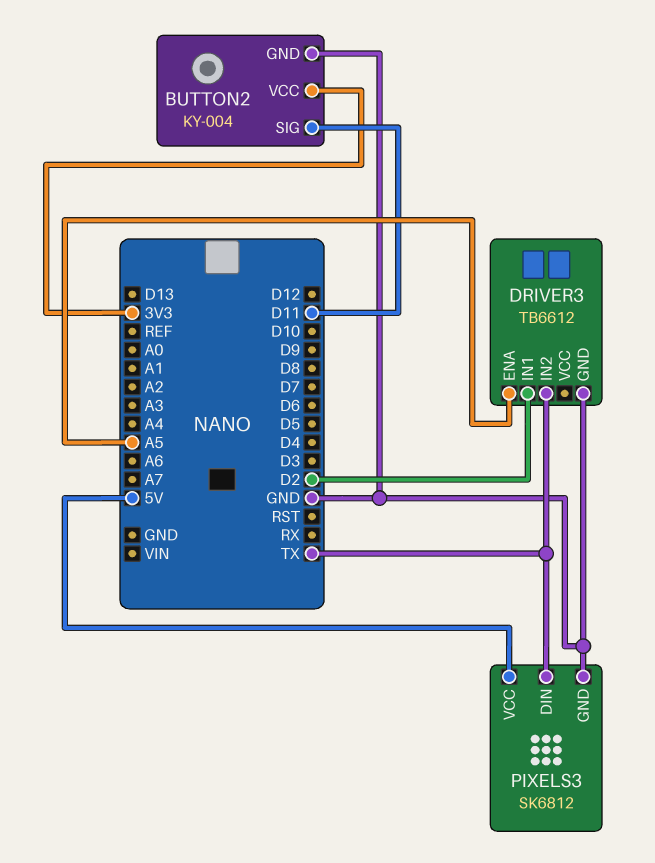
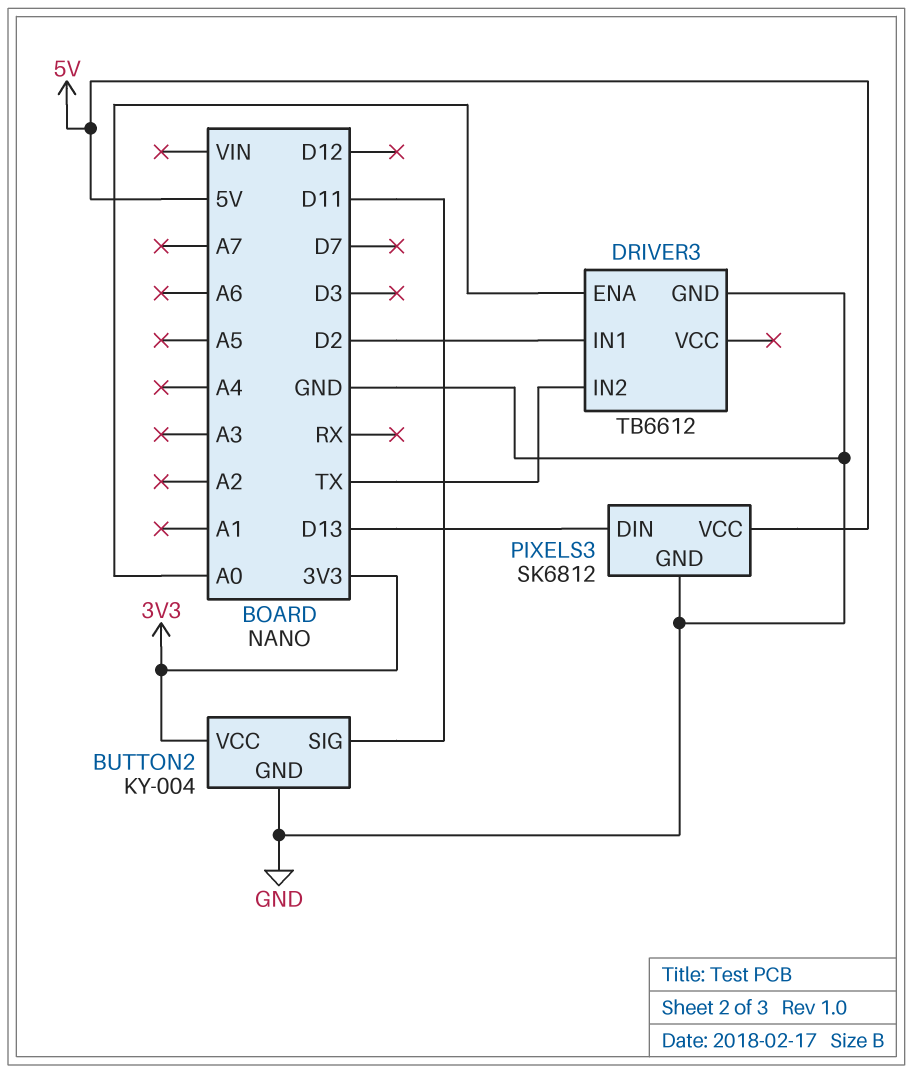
DRIVER3 pin ENA: A5 -> A0
PIXELS3 pin DIN: TX -> D13

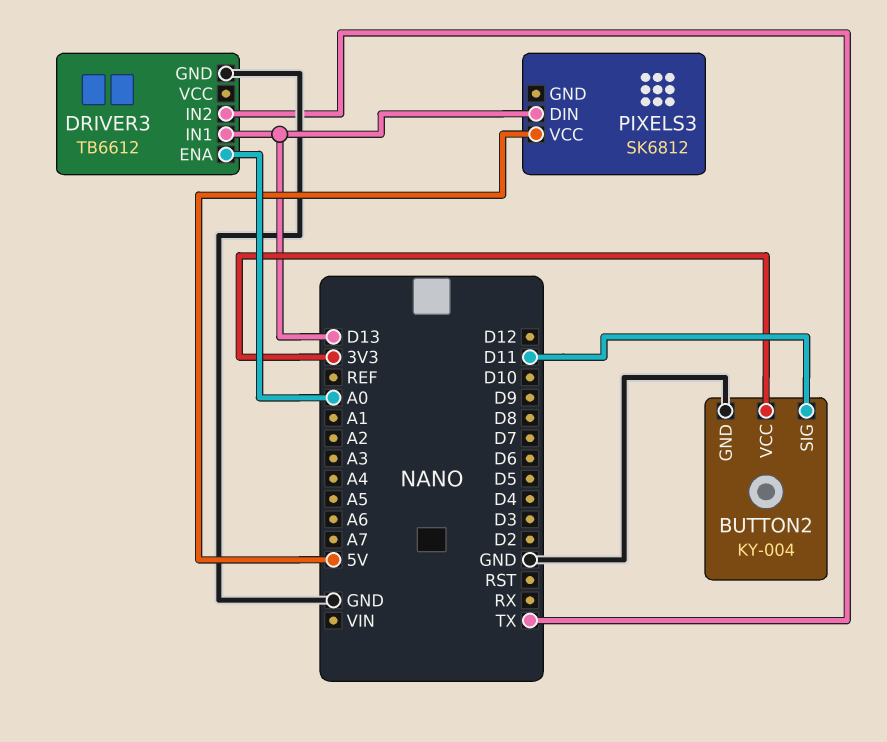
DRIVER3 pin IN1: D2 -> D13
PIXELS3 pin GND: GND -> none

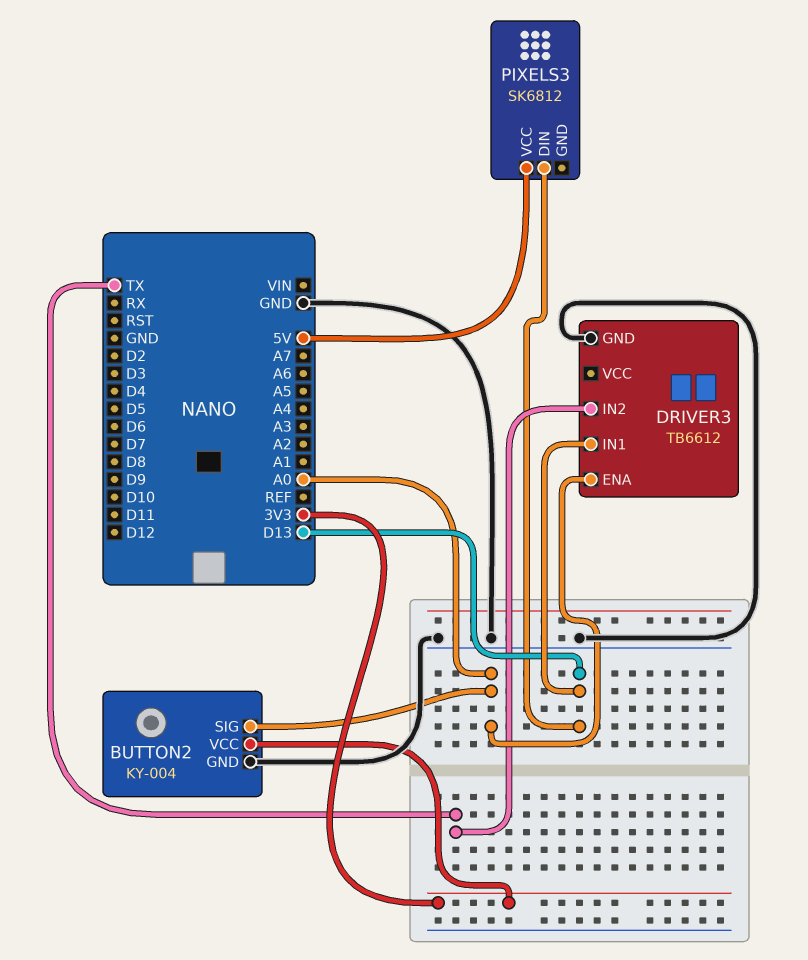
BUTTON2 pin SIG: D11 -> A0

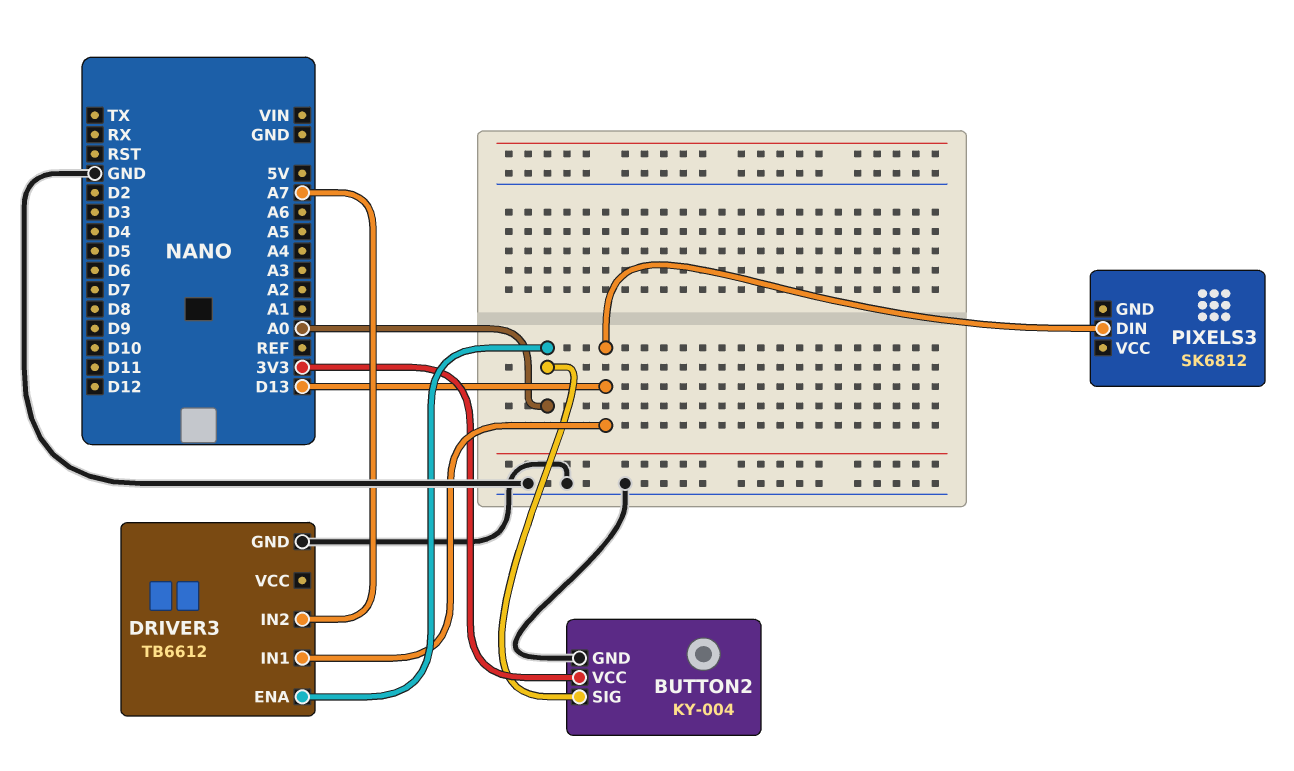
DRIVER3 pin IN2: TX -> A7
PIXELS3 pin VCC: 5V -> none

